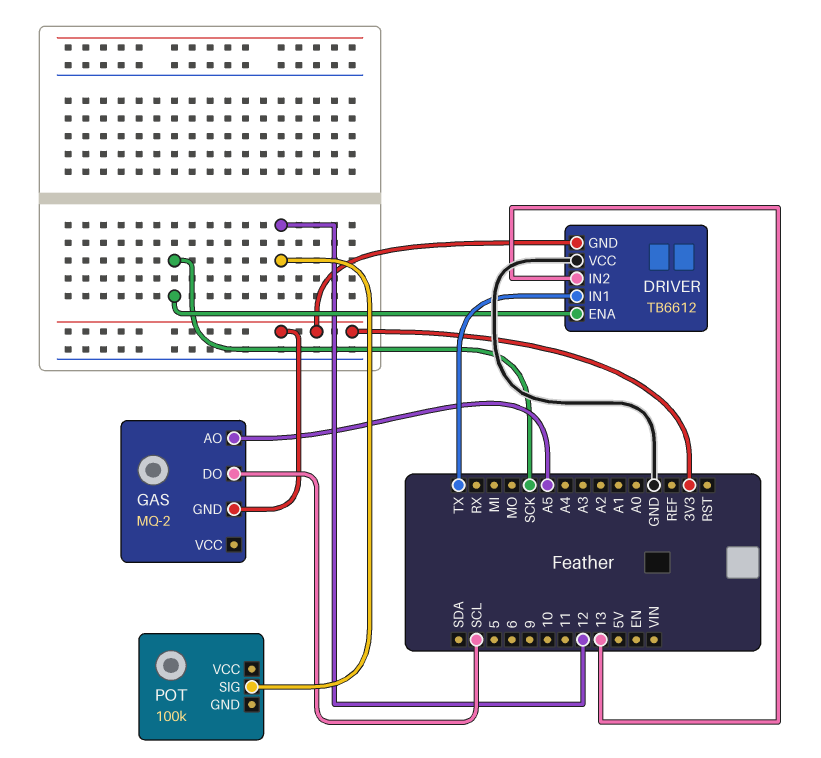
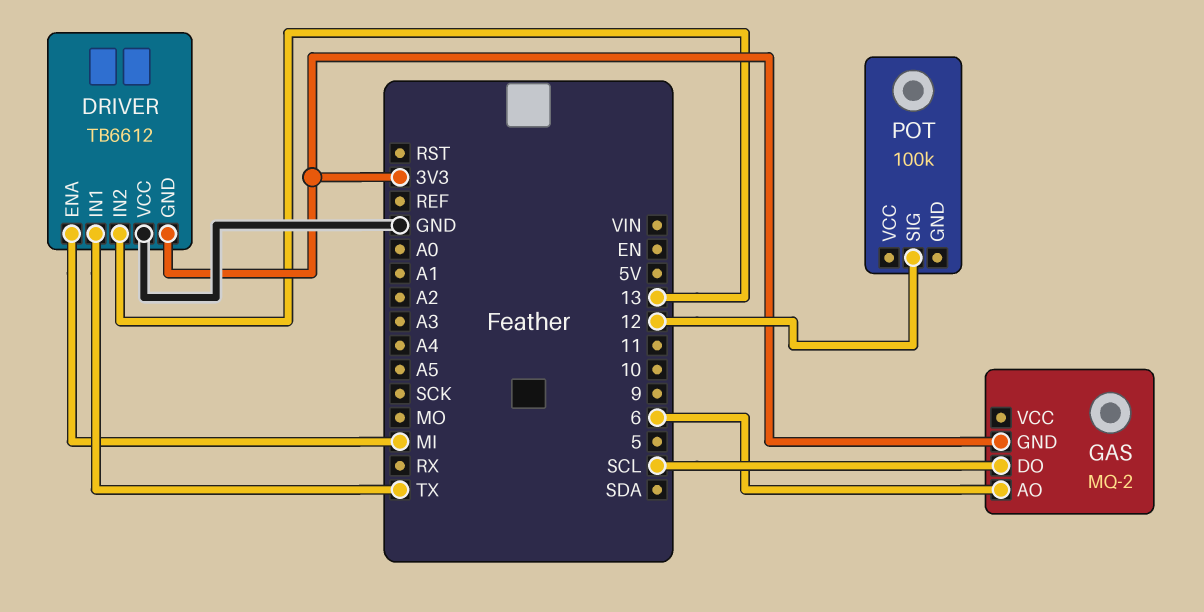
DRIVER pin ENA: SCK -> MI
GAS pin AO: A5 -> 6

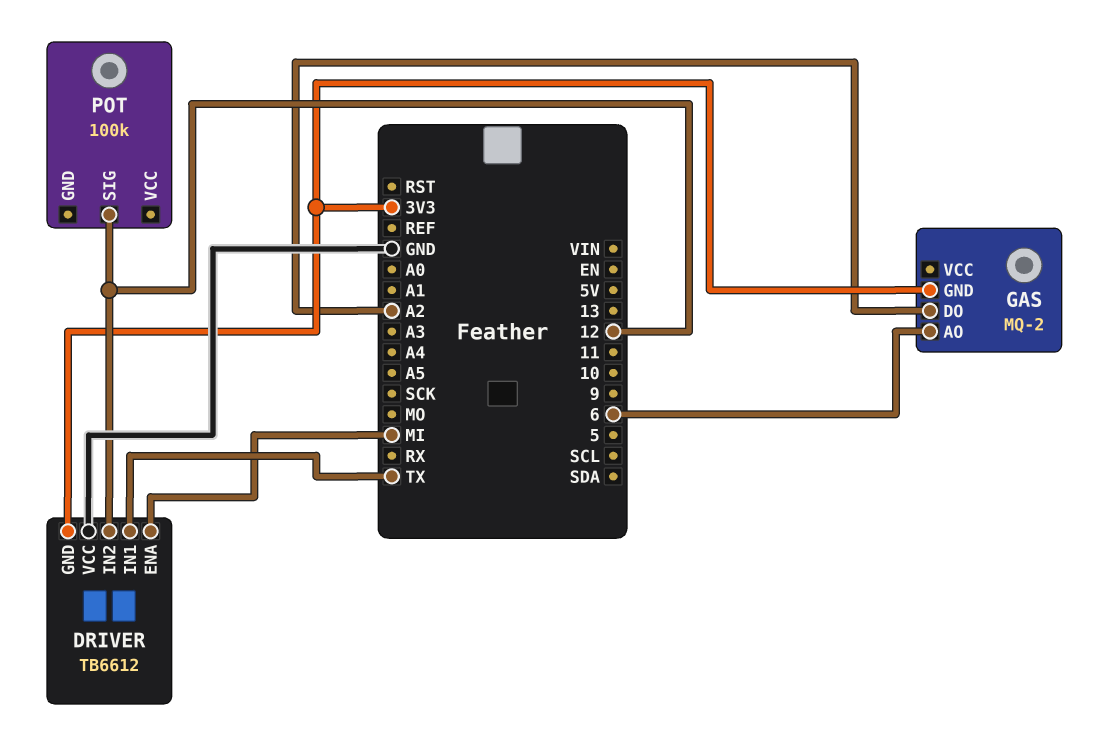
DRIVER pin IN2: 13 -> 12
GAS pin DO: SCL -> A2

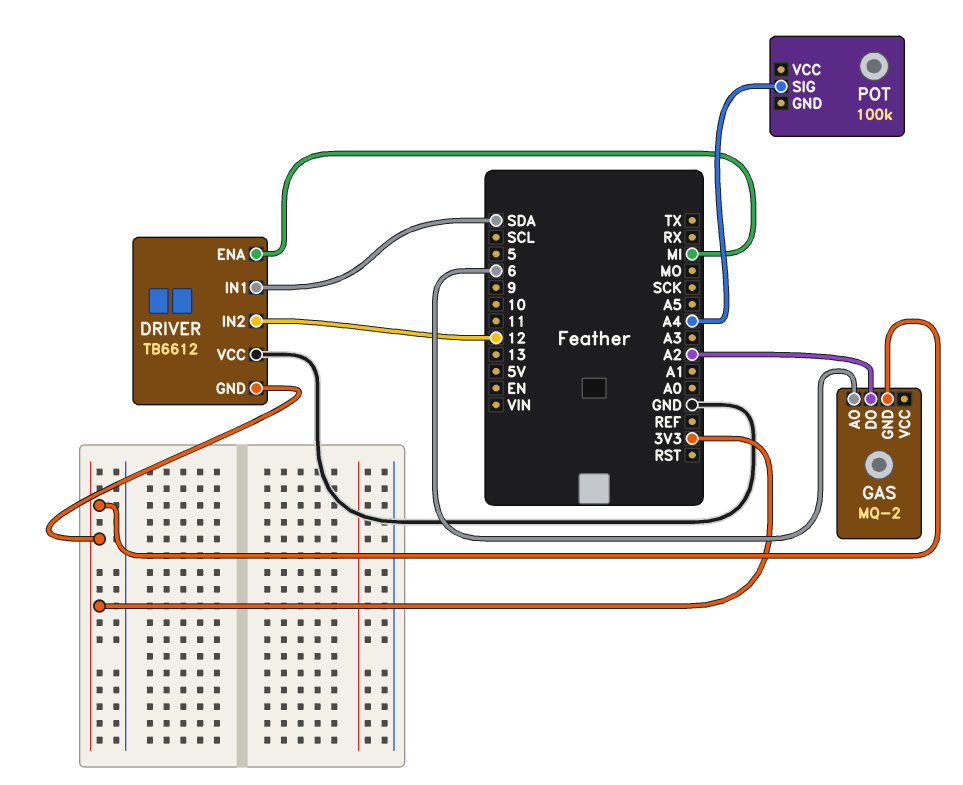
DRIVER pin IN1: TX -> SDA
POT pin SIG: 12 -> A4

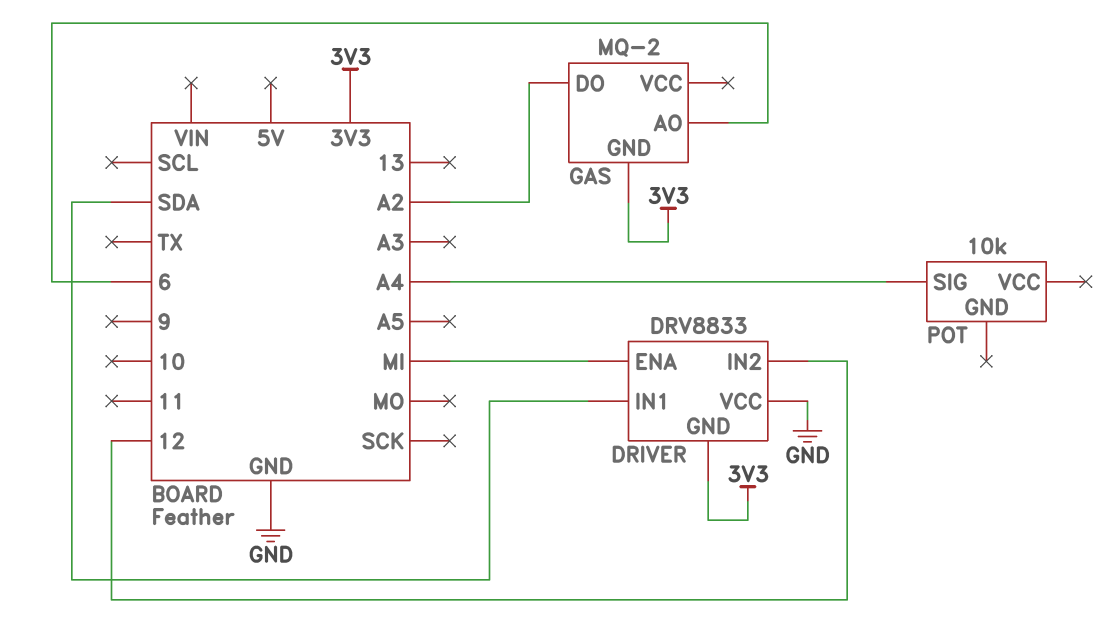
DRIVER: TB6612 -> DRV8833
POT: 100k -> 10k

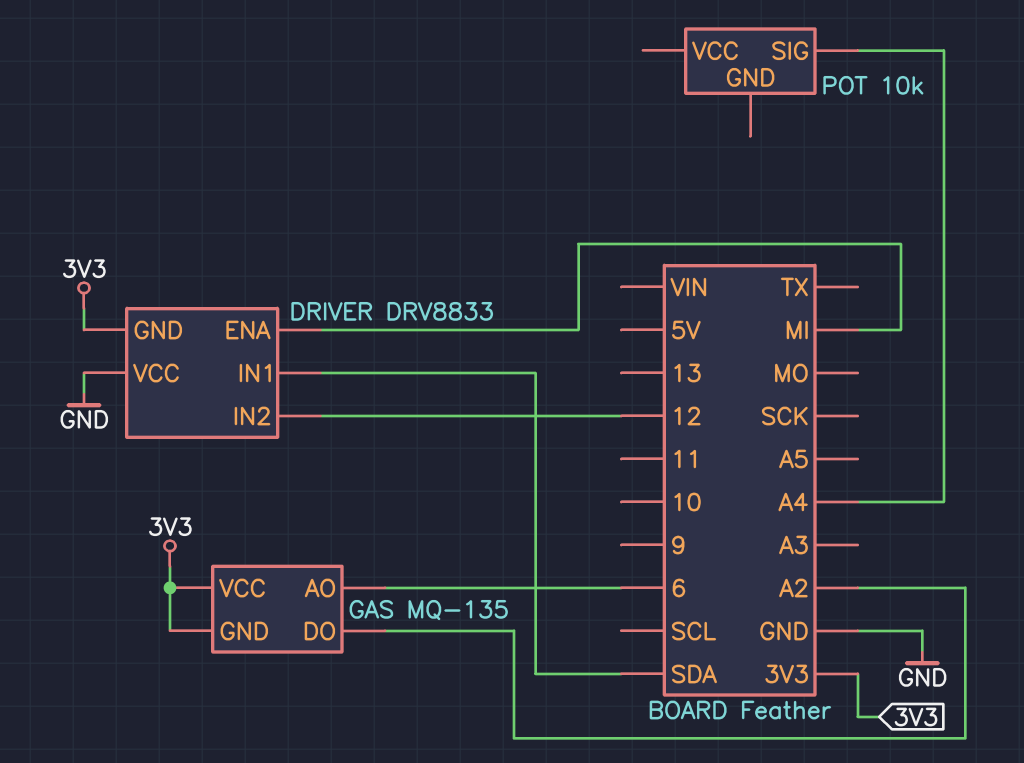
GAS: MQ-2 -> MQ-135
GAS pin VCC: none -> 3V3

